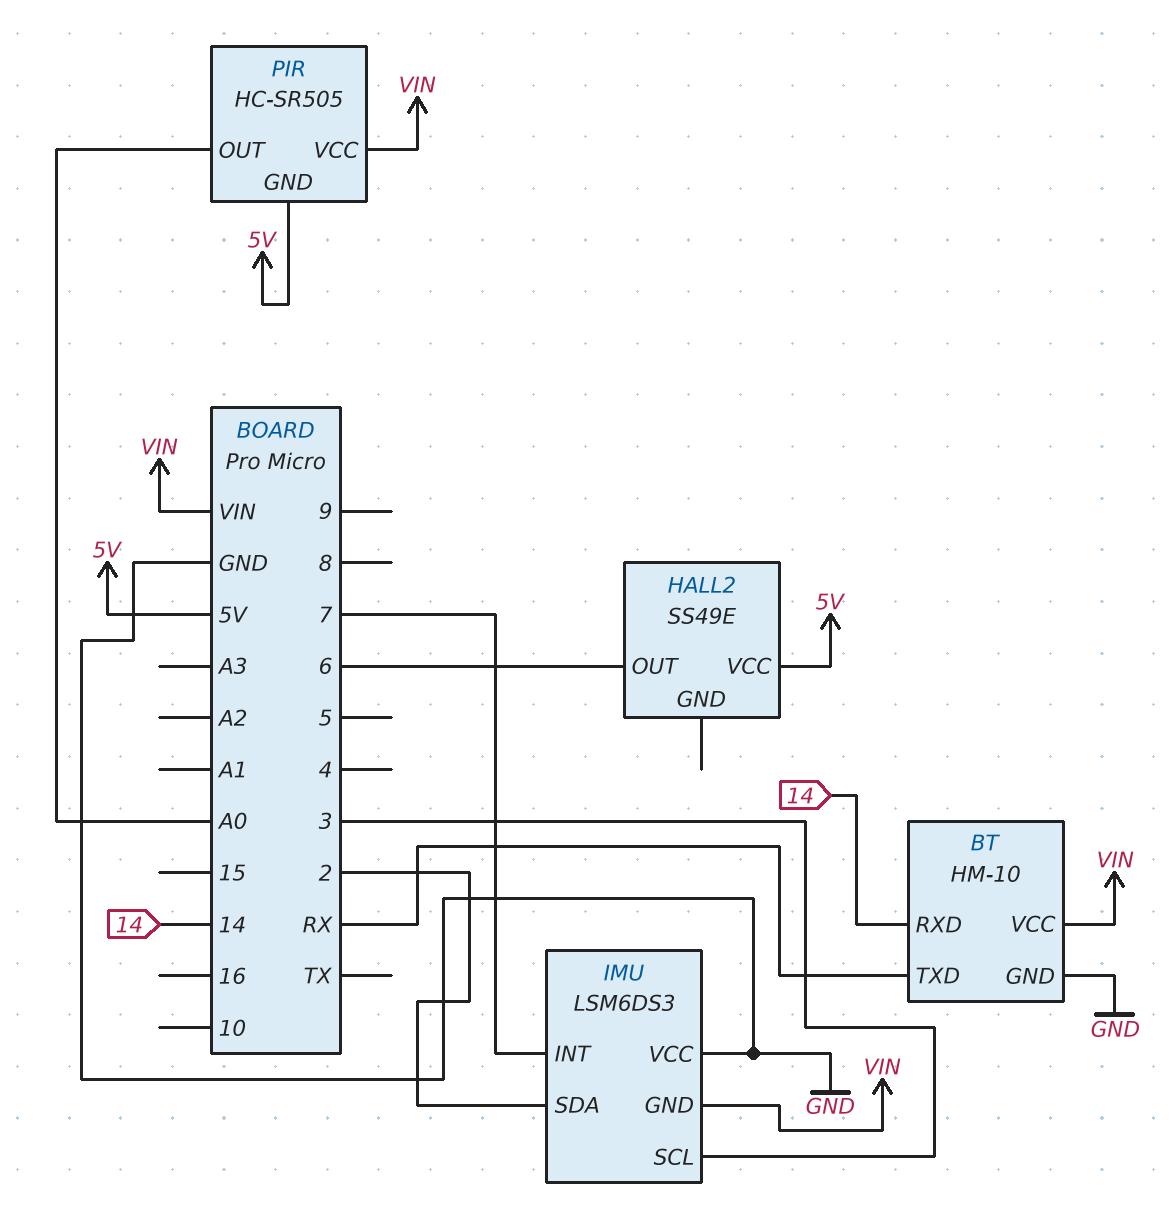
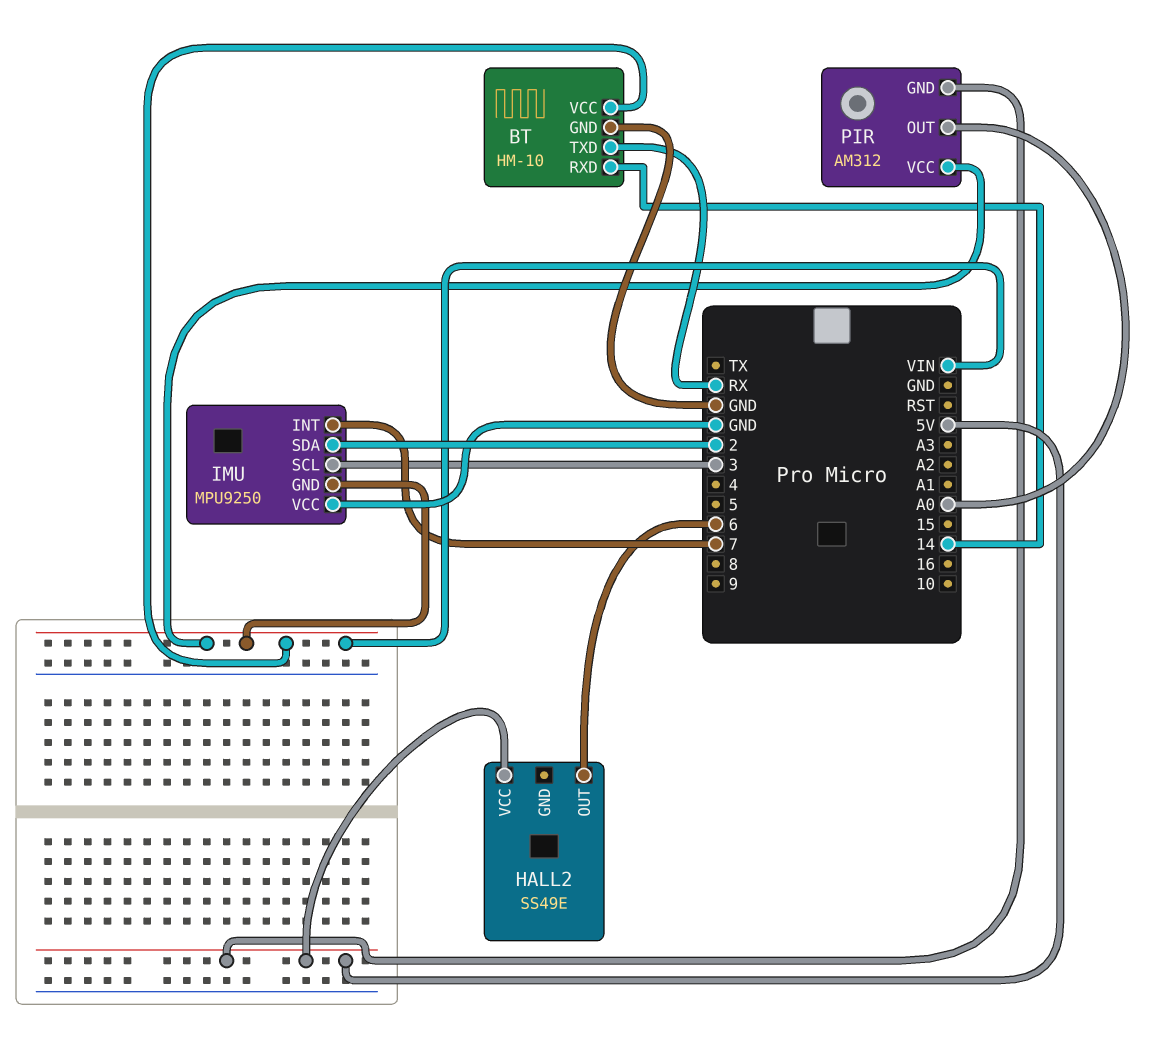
IMU: LSM6DS3 -> MPU9250
PIR: HC-SR505 -> AM312

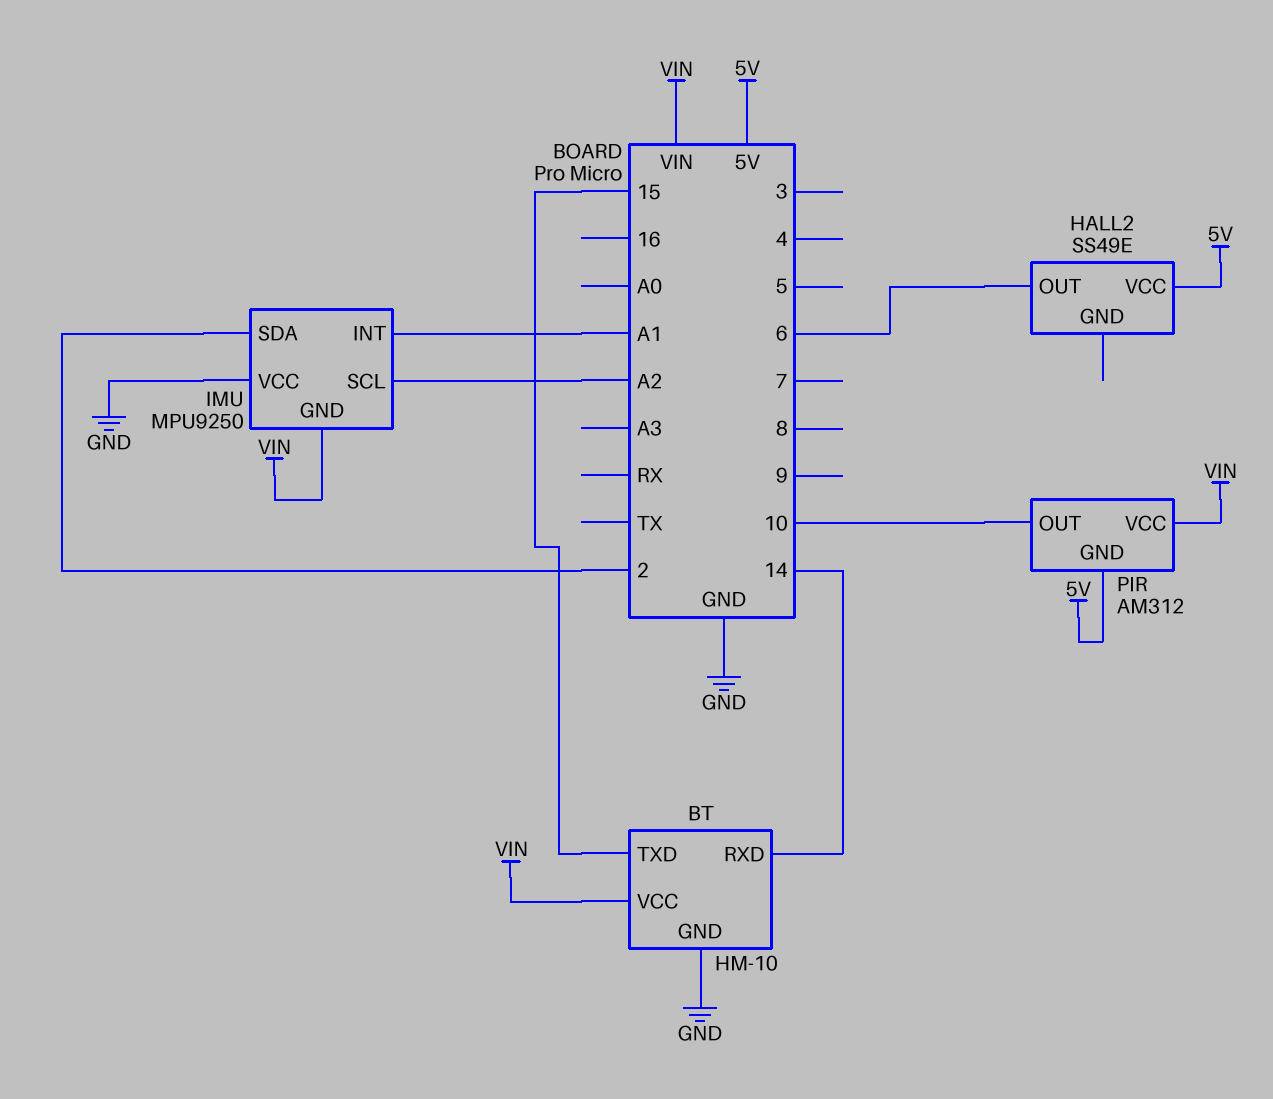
BT pin TXD: RX -> 15
IMU pin INT: 7 -> A1
IMU pin SCL: 3 -> A2
PIR pin OUT: A0 -> 10

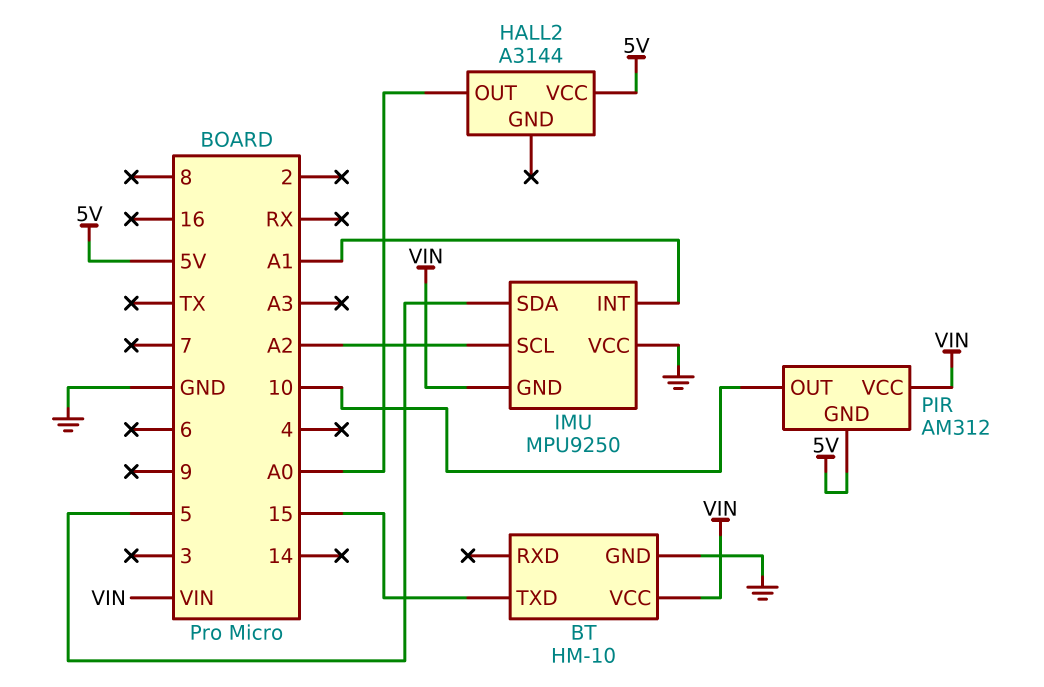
BT pin RXD: 14 -> none
HALL2: SS49E -> A3144
HALL2 pin OUT: 6 -> A0
IMU pin SDA: 2 -> 5

